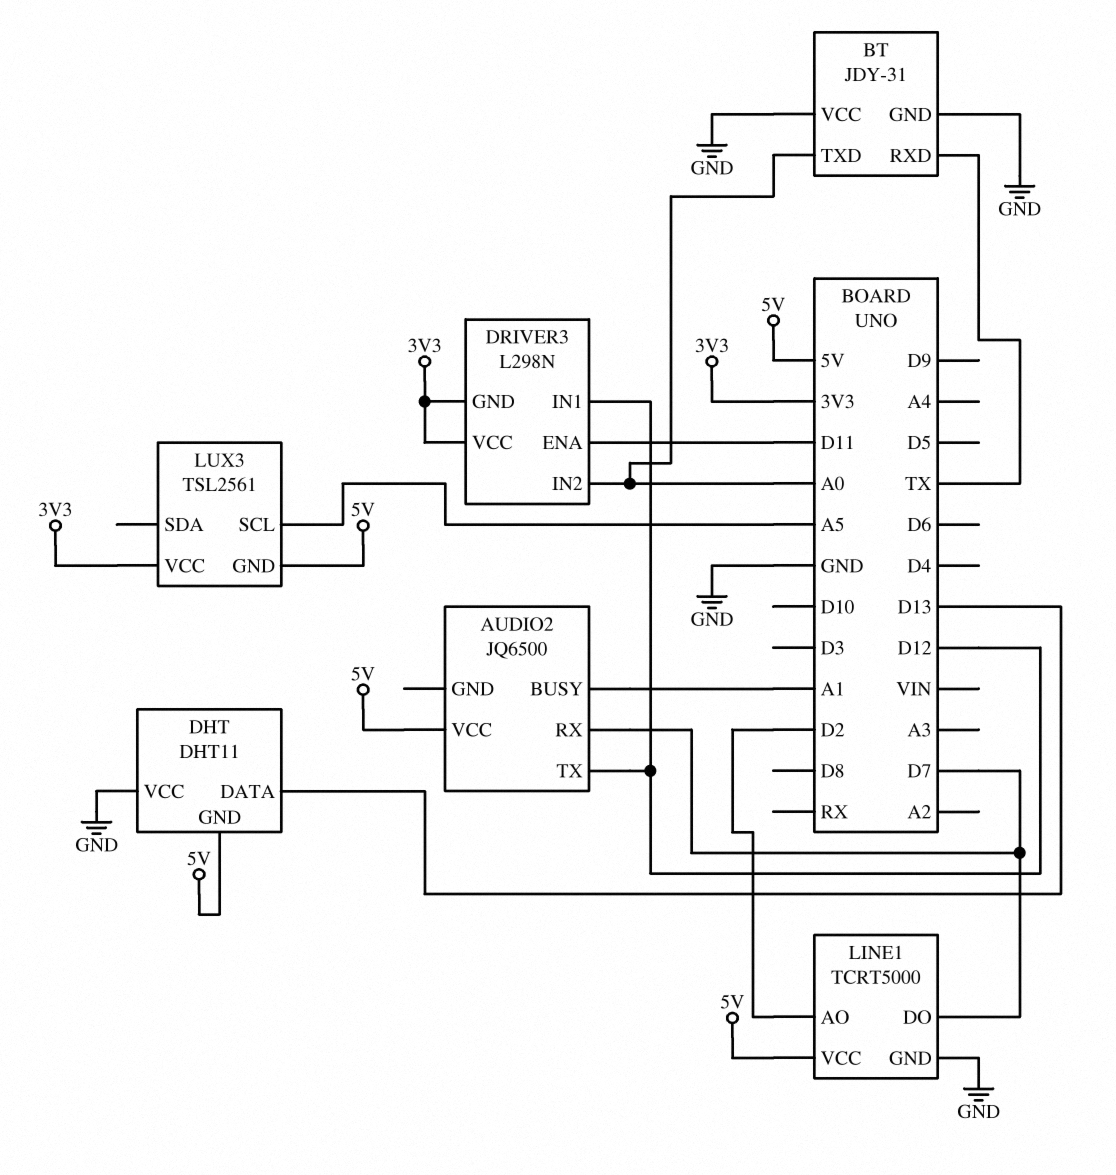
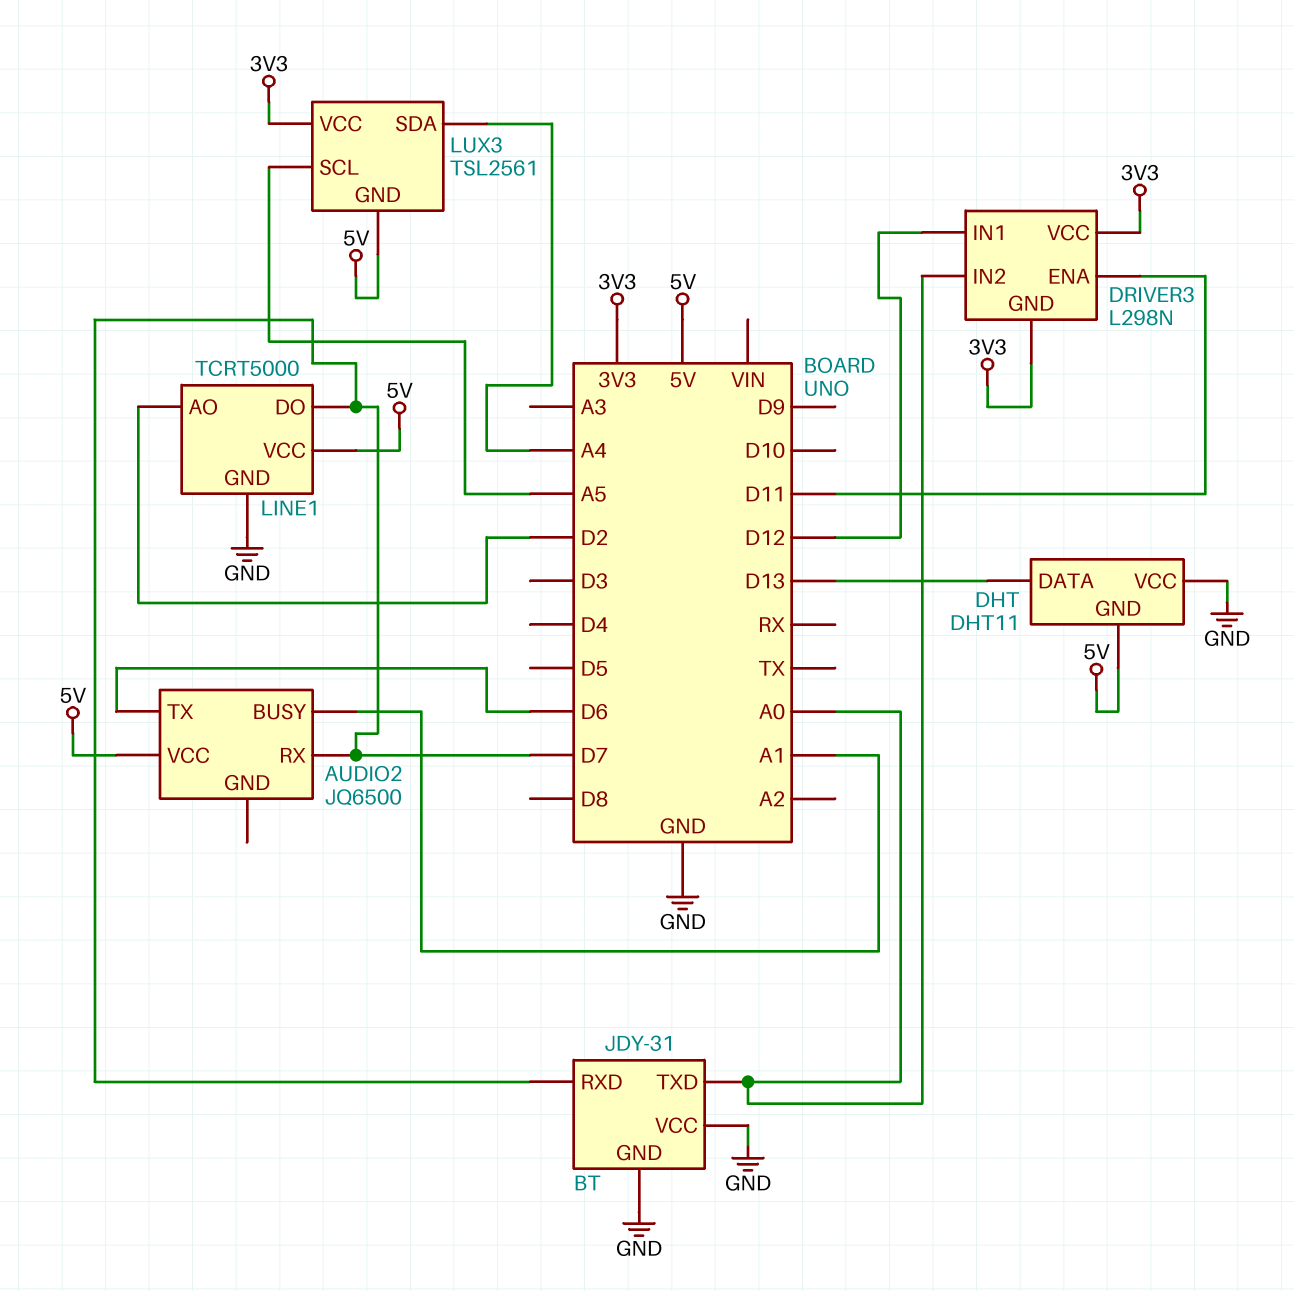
AUDIO2 pin TX: D12 -> D6
BT pin RXD: TX -> D7
LUX3 pin SDA: none -> A4

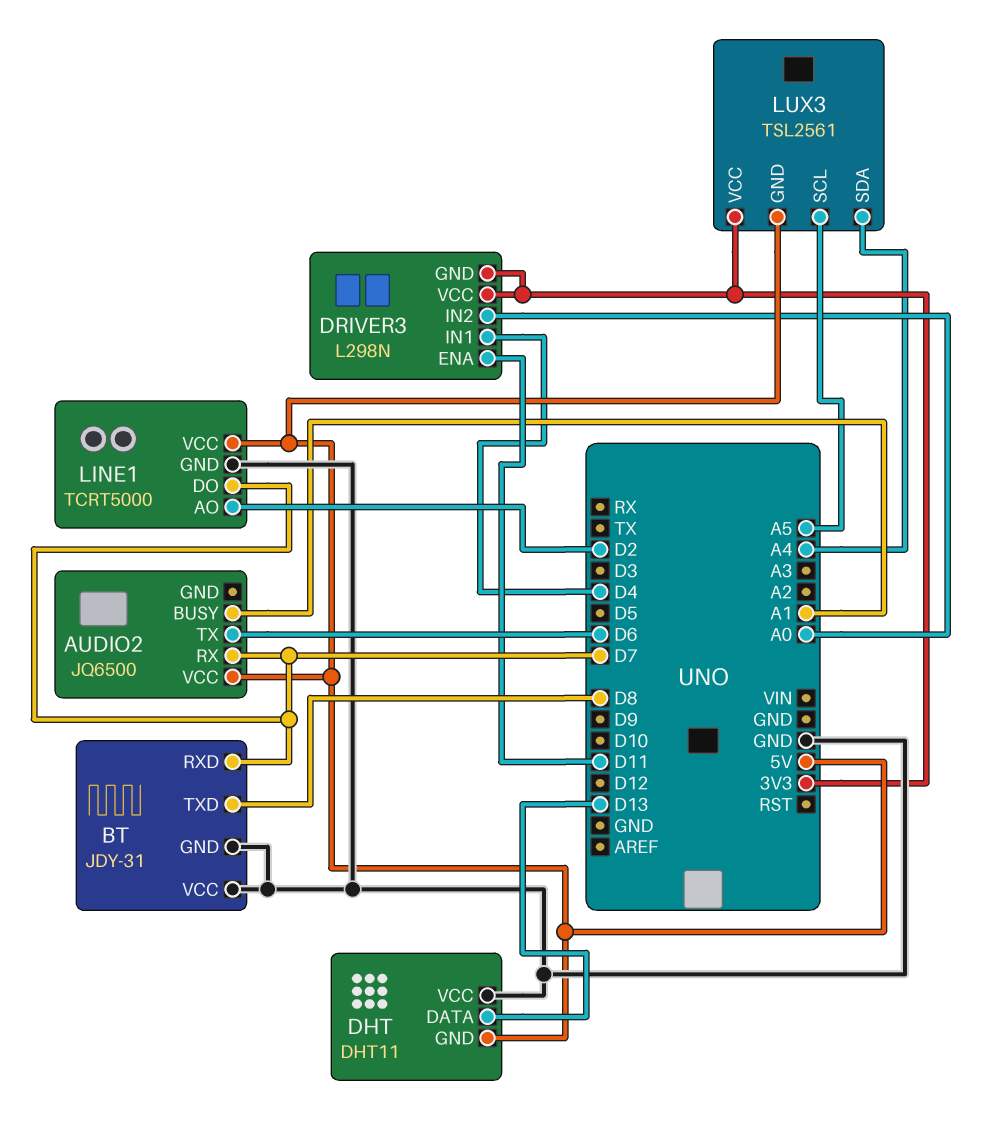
BT pin TXD: A0 -> D8
DRIVER3 pin IN1: D12 -> D4

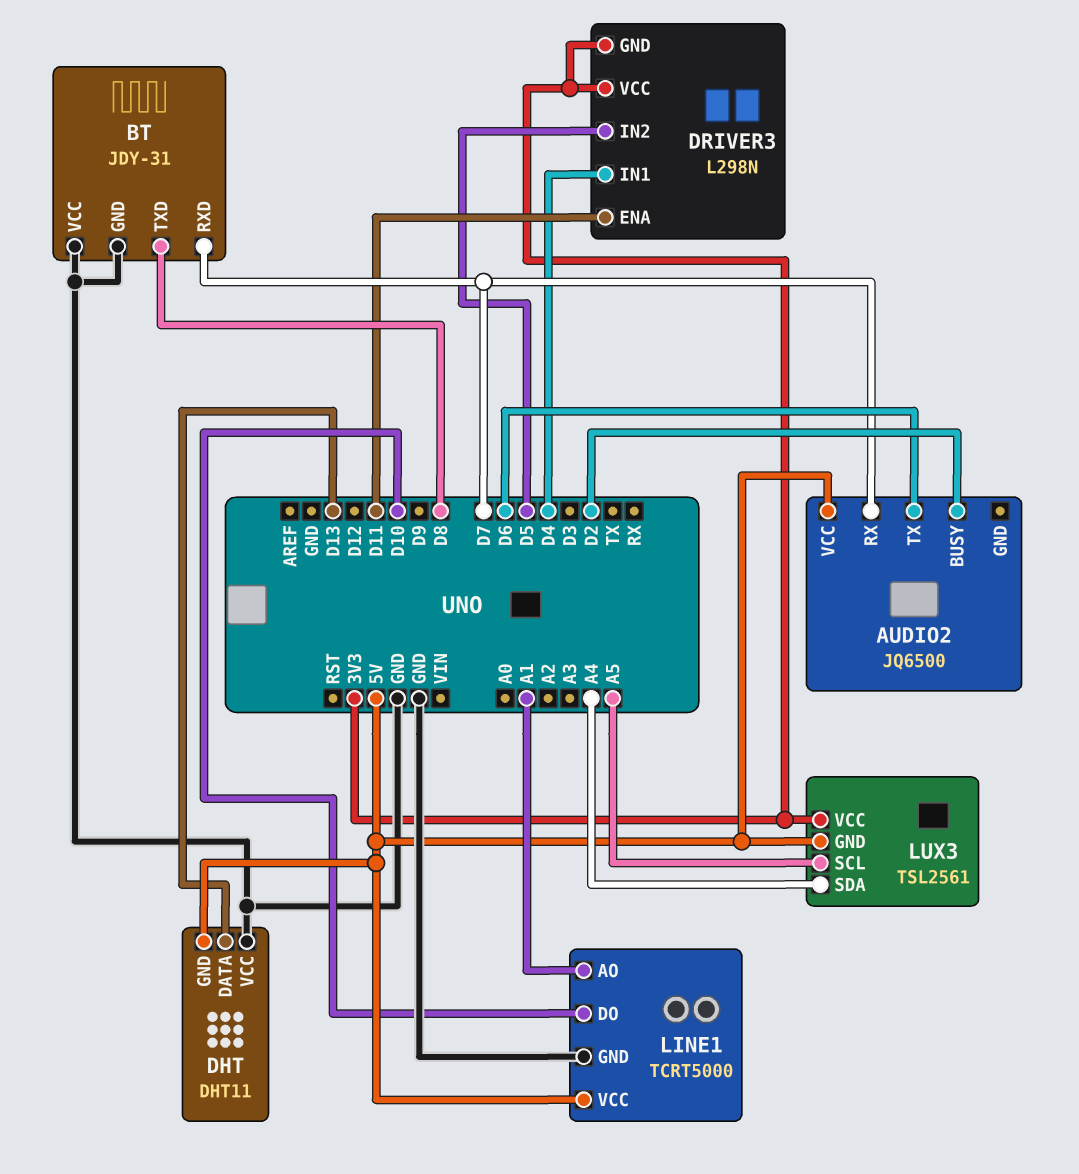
AUDIO2 pin BUSY: A1 -> D2
DRIVER3 pin IN2: A0 -> D5
LINE1 pin AO: D2 -> A1
LINE1 pin DO: D7 -> D10

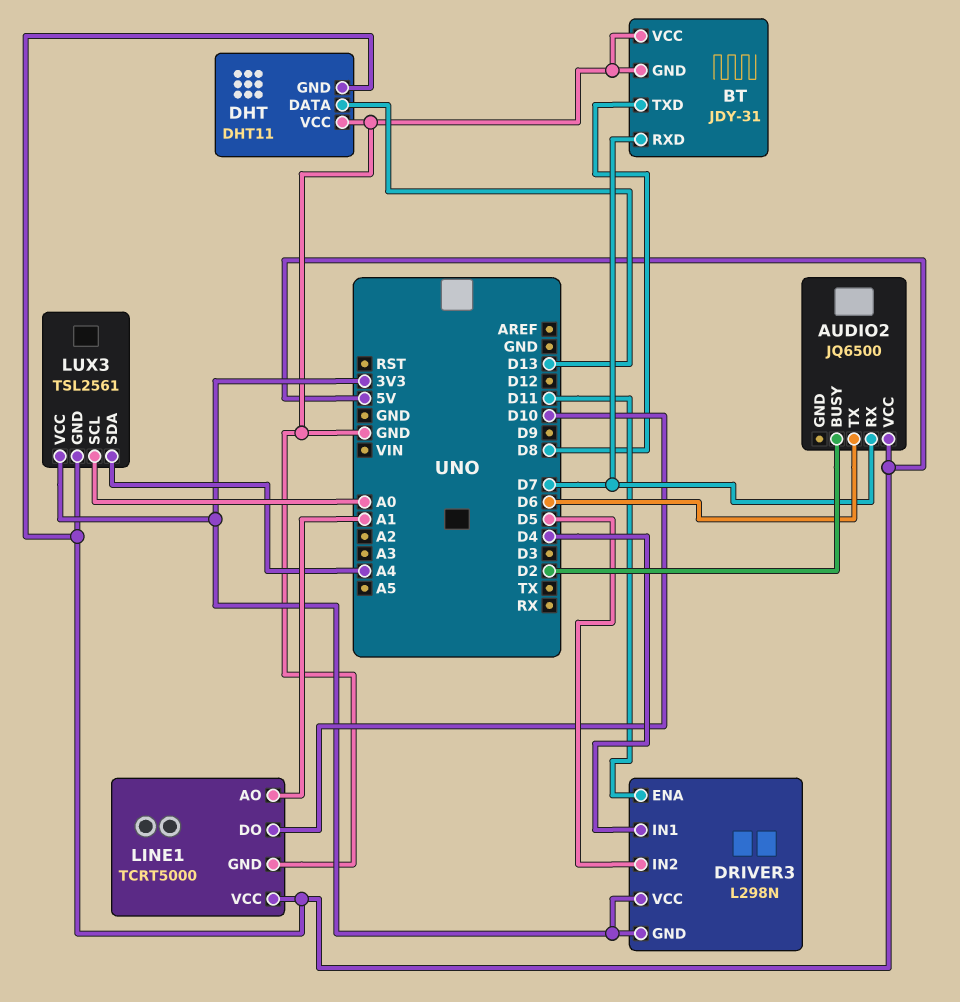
LUX3 pin SCL: A5 -> A0

